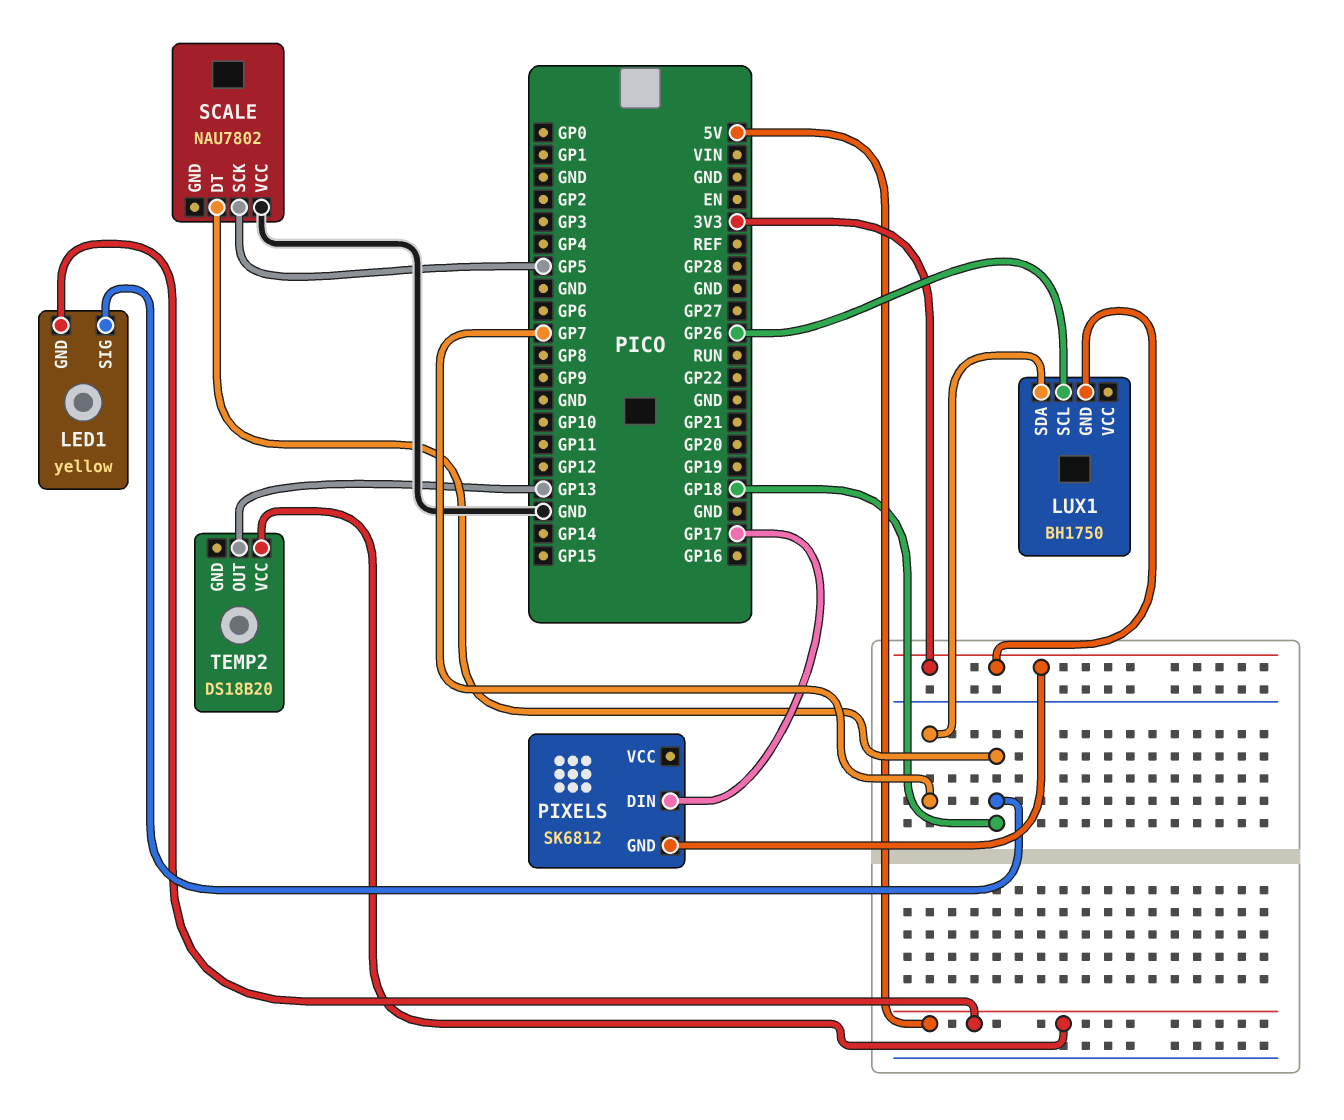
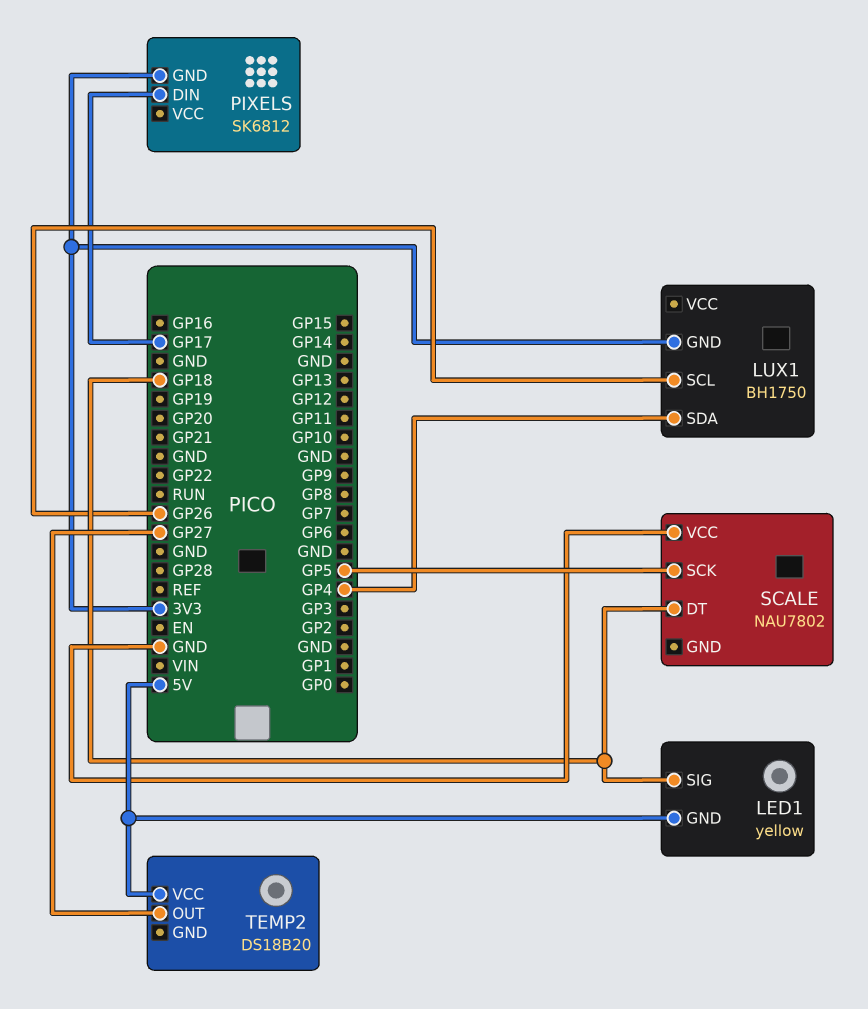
LUX1 pin SDA: GP7 -> GP4
TEMP2 pin OUT: GP13 -> GP27

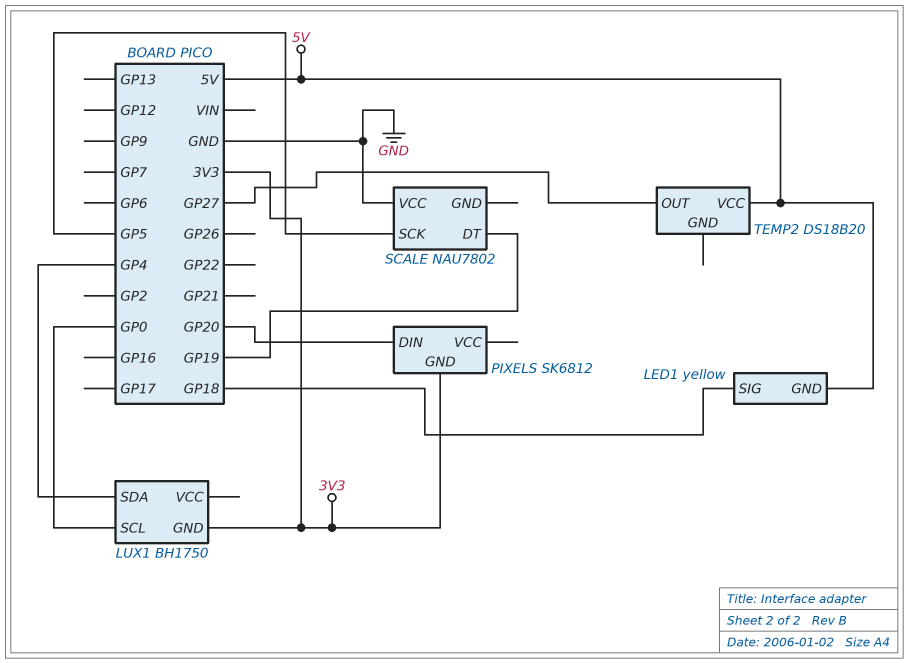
LUX1 pin SCL: GP26 -> GP0
PIXELS pin DIN: GP17 -> GP20
SCALE pin DT: GP18 -> GP19

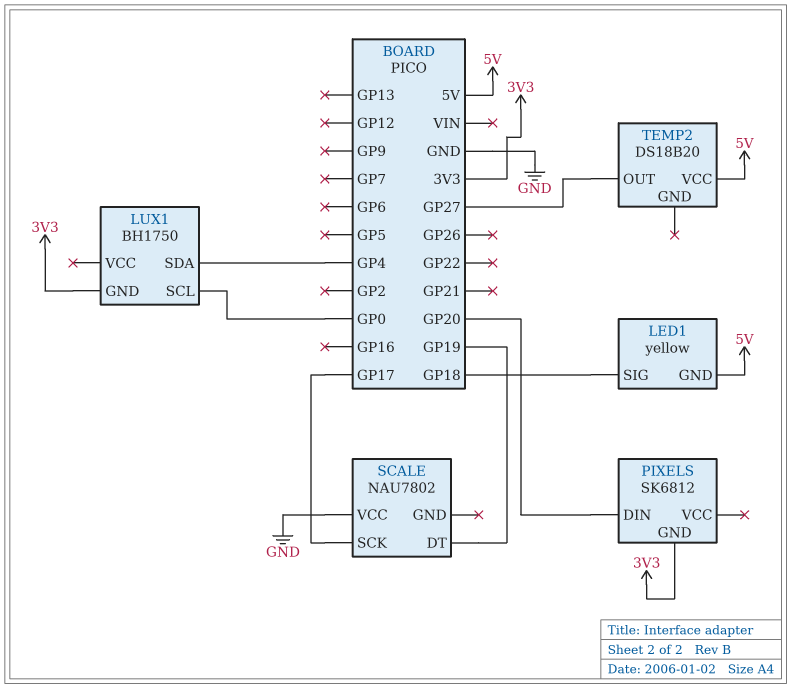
SCALE pin SCK: GP5 -> GP17

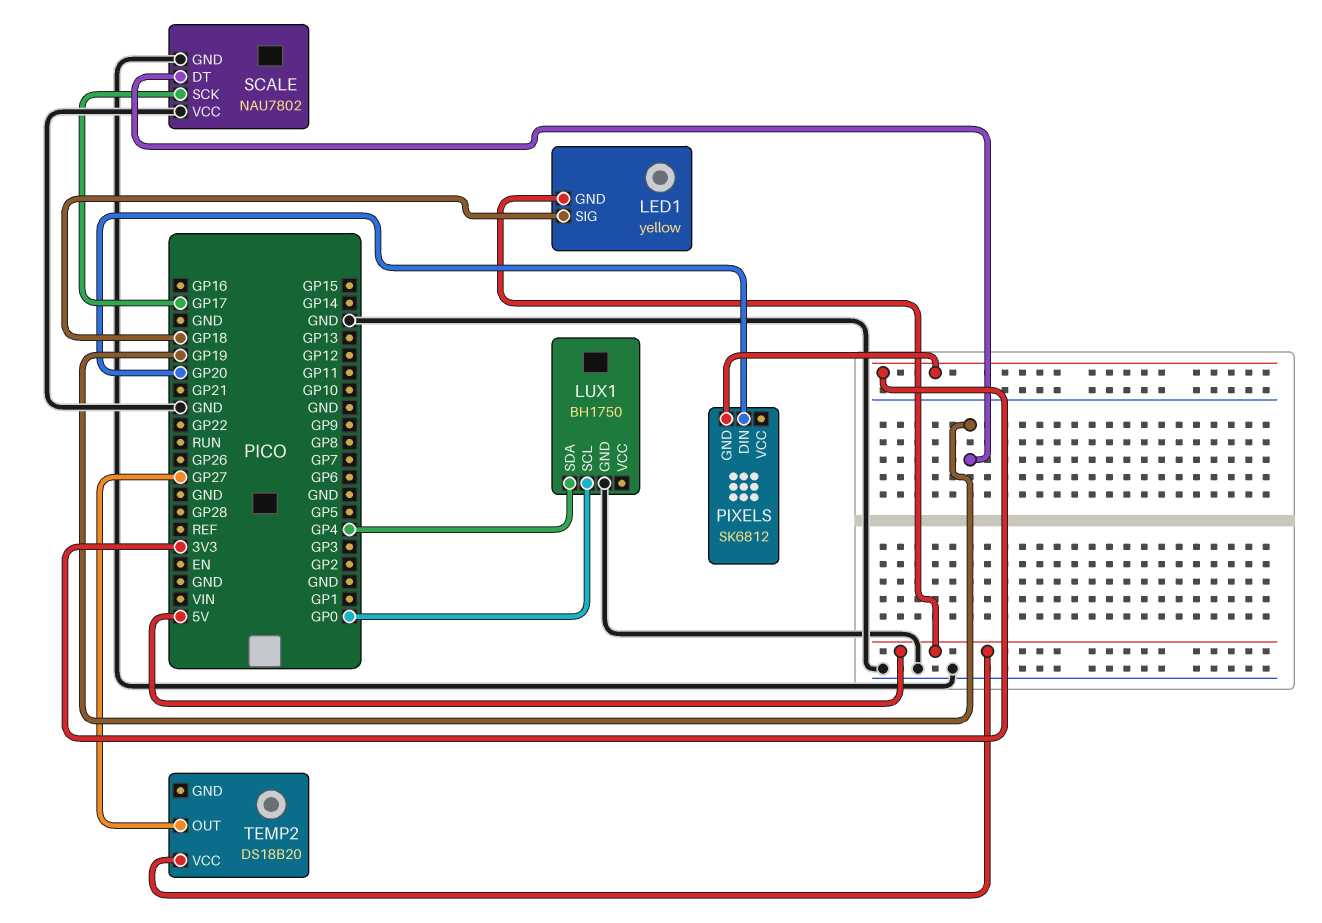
LUX1 pin GND: 3V3 -> GND
SCALE pin GND: none -> GND

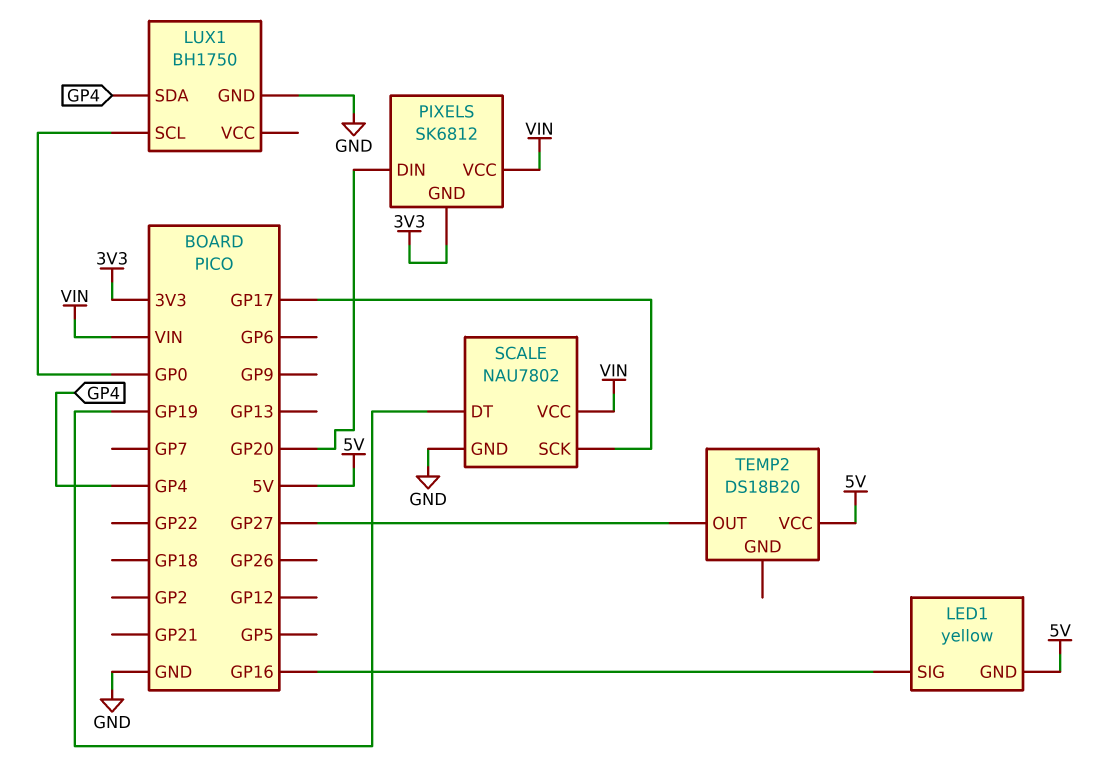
LED1 pin SIG: GP18 -> GP16
PIXELS pin VCC: none -> VIN
SCALE pin VCC: GND -> VIN

